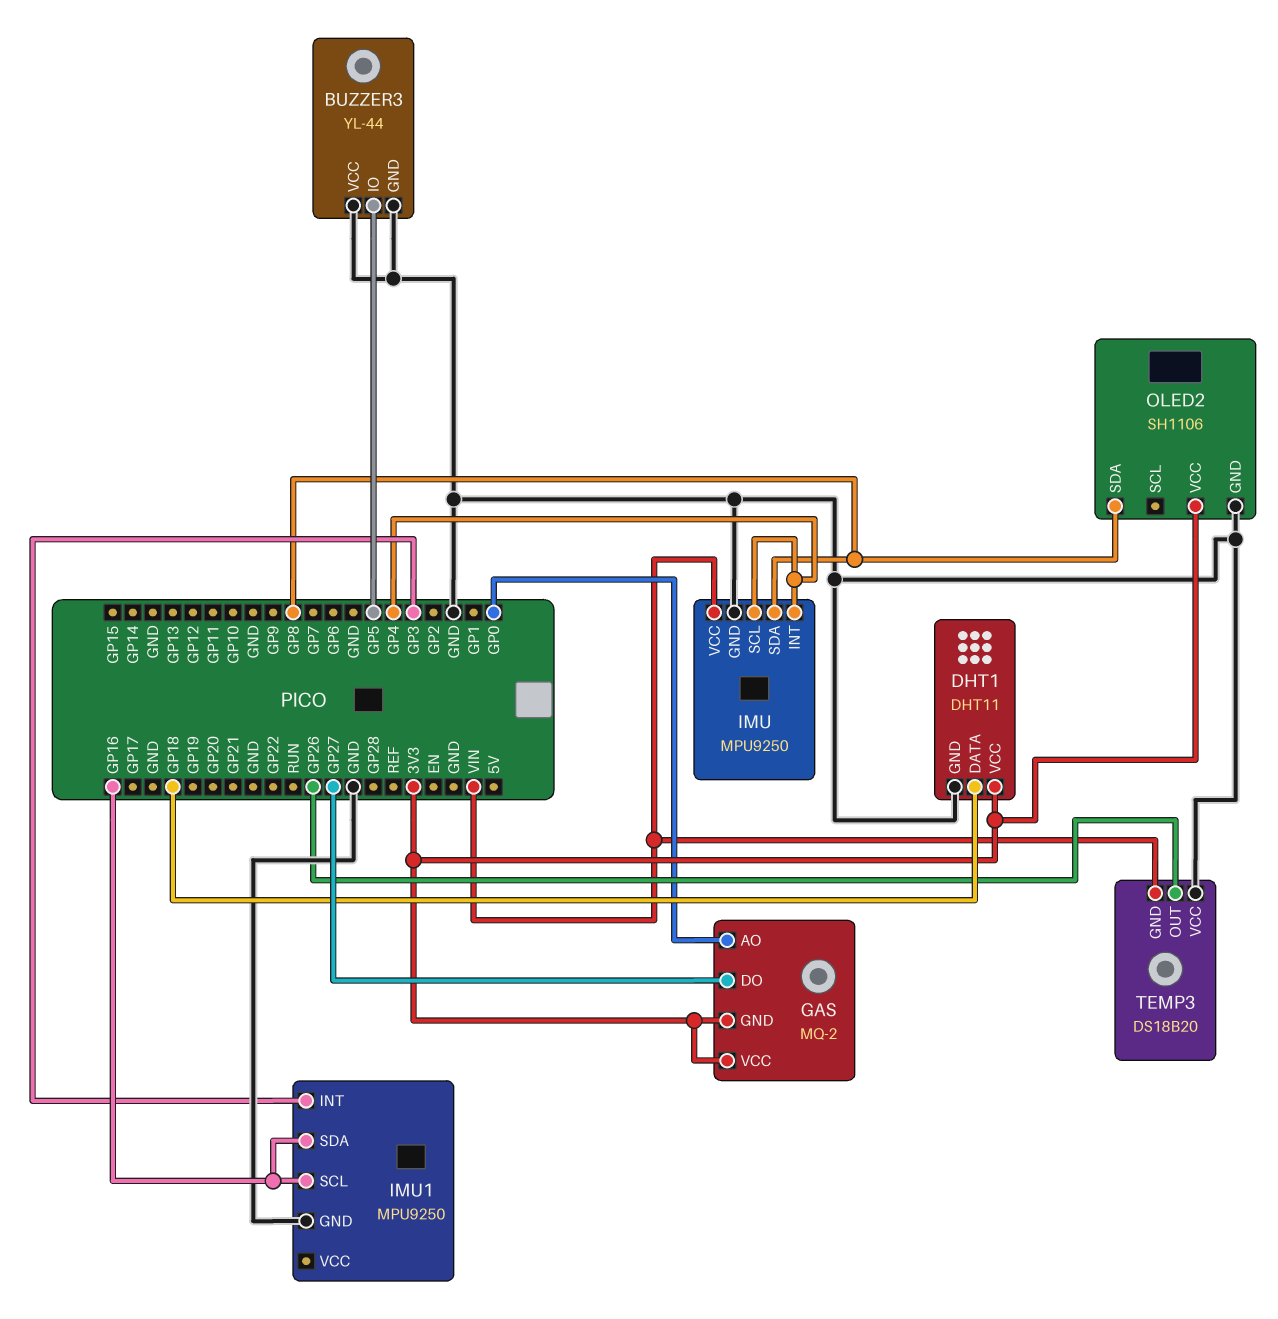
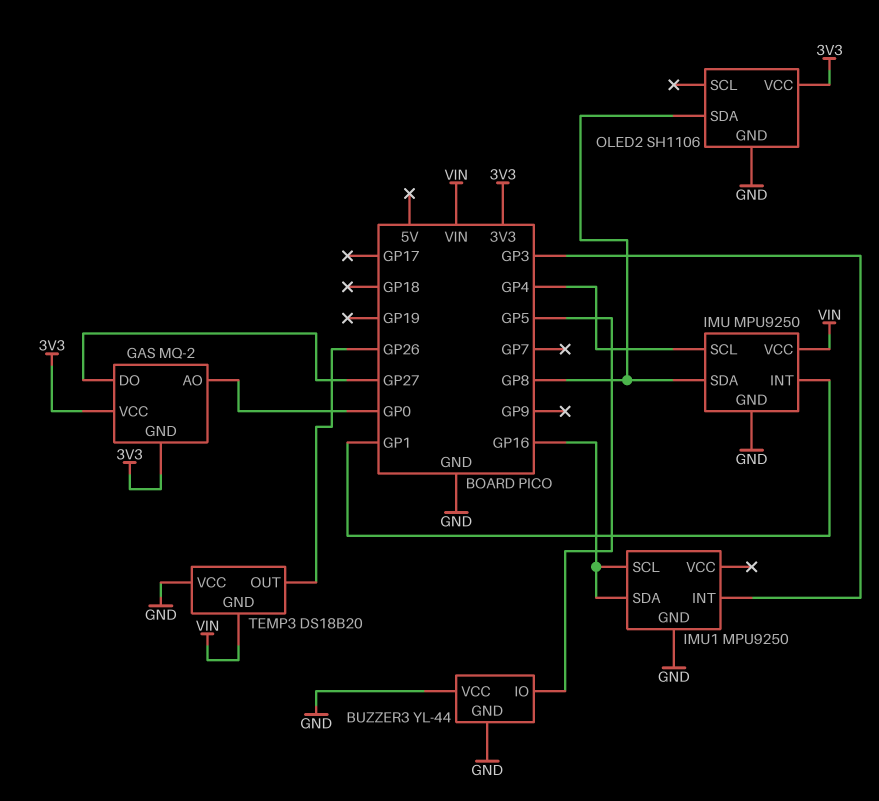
DHT1: DHT11 -> none
DHT1 pin DATA: GP18 -> none
DHT1 pin GND: GND -> none
DHT1 pin VCC: 3V3 -> none
IMU pin INT: GP4 -> GP1

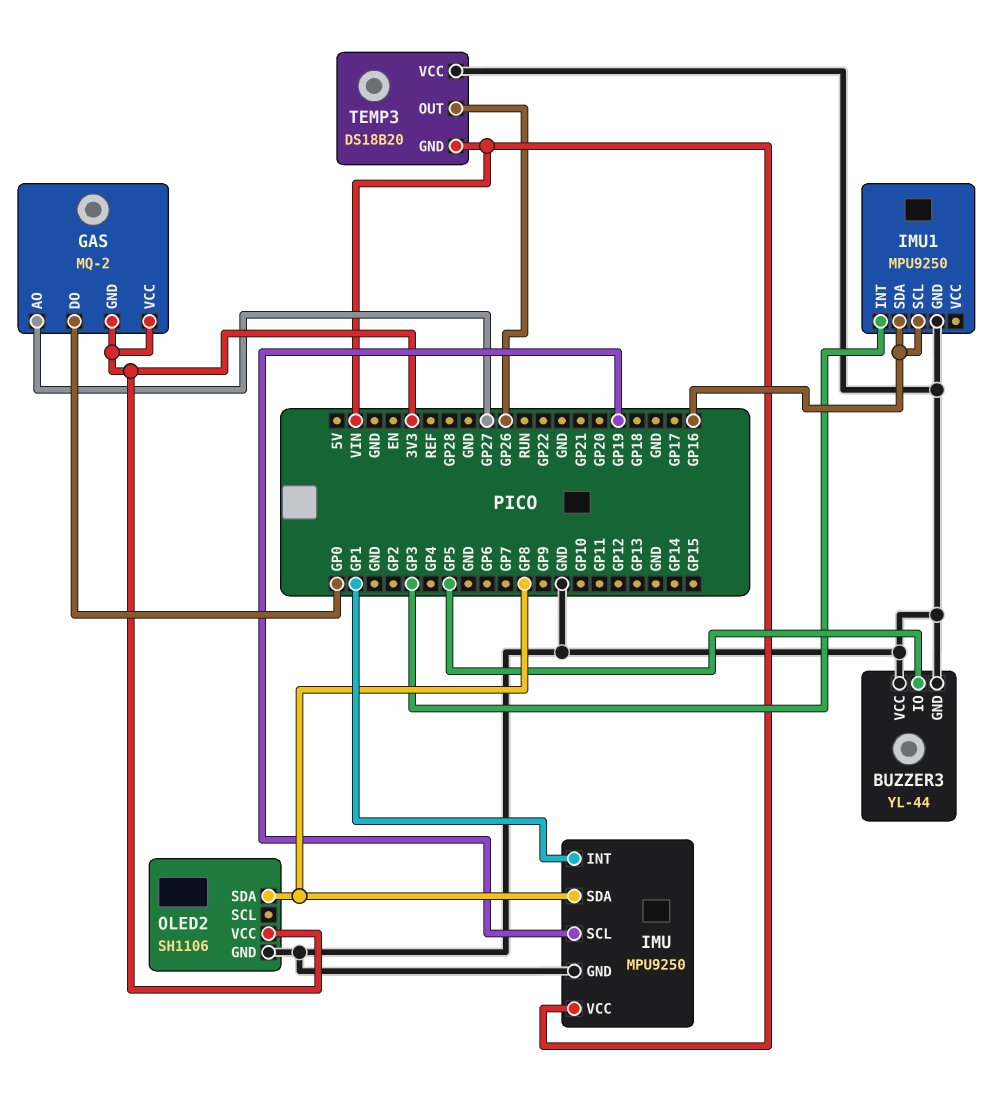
GAS pin AO: GP0 -> GP27
GAS pin DO: GP27 -> GP0
IMU pin SCL: GP4 -> GP19

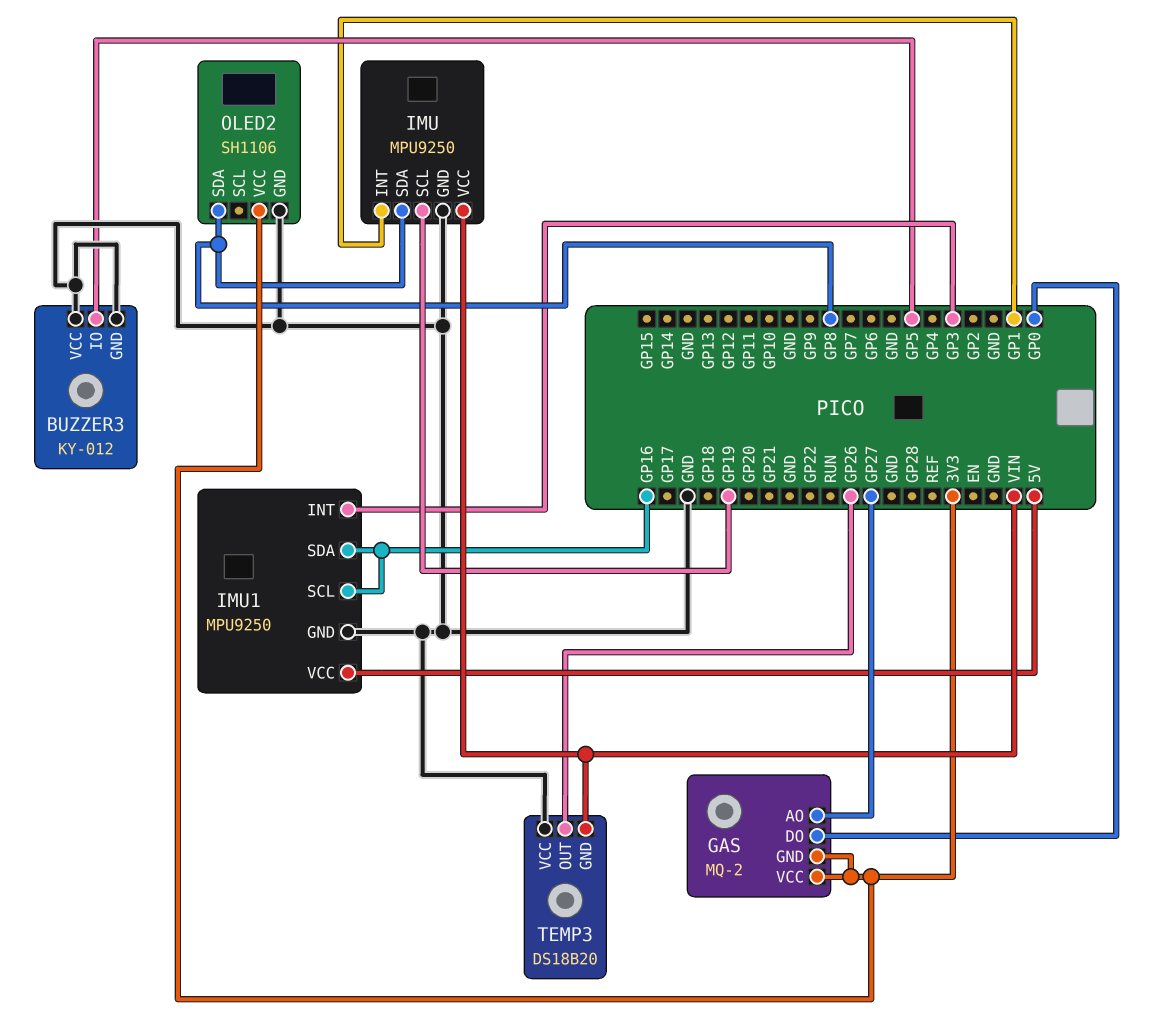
BUZZER3: YL-44 -> KY-012
IMU1 pin VCC: none -> 5V

